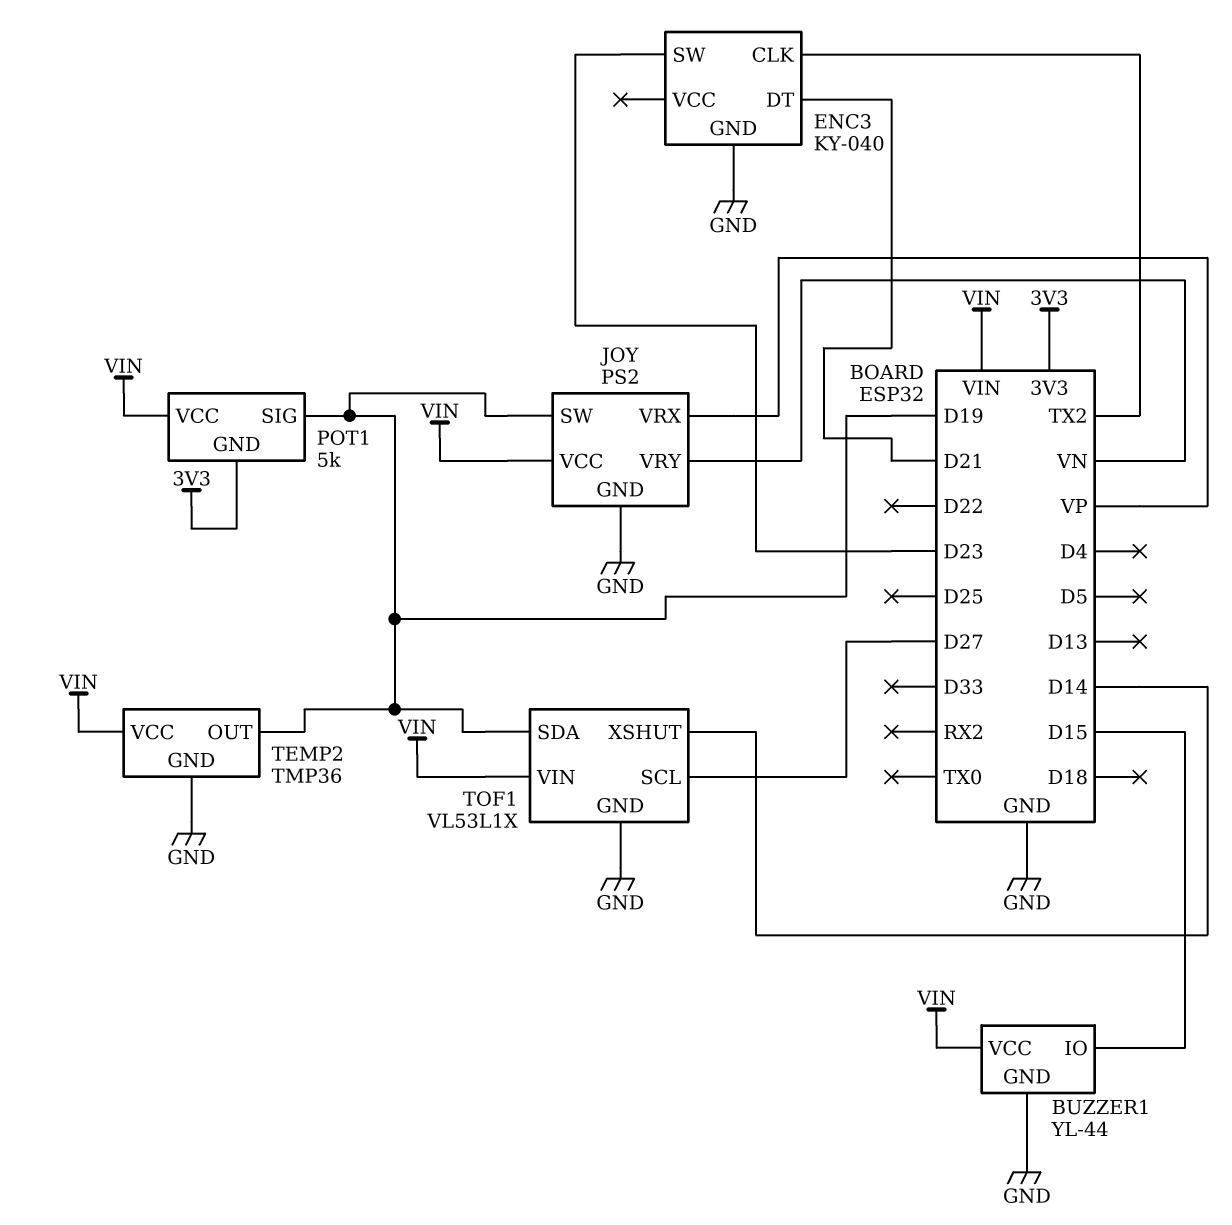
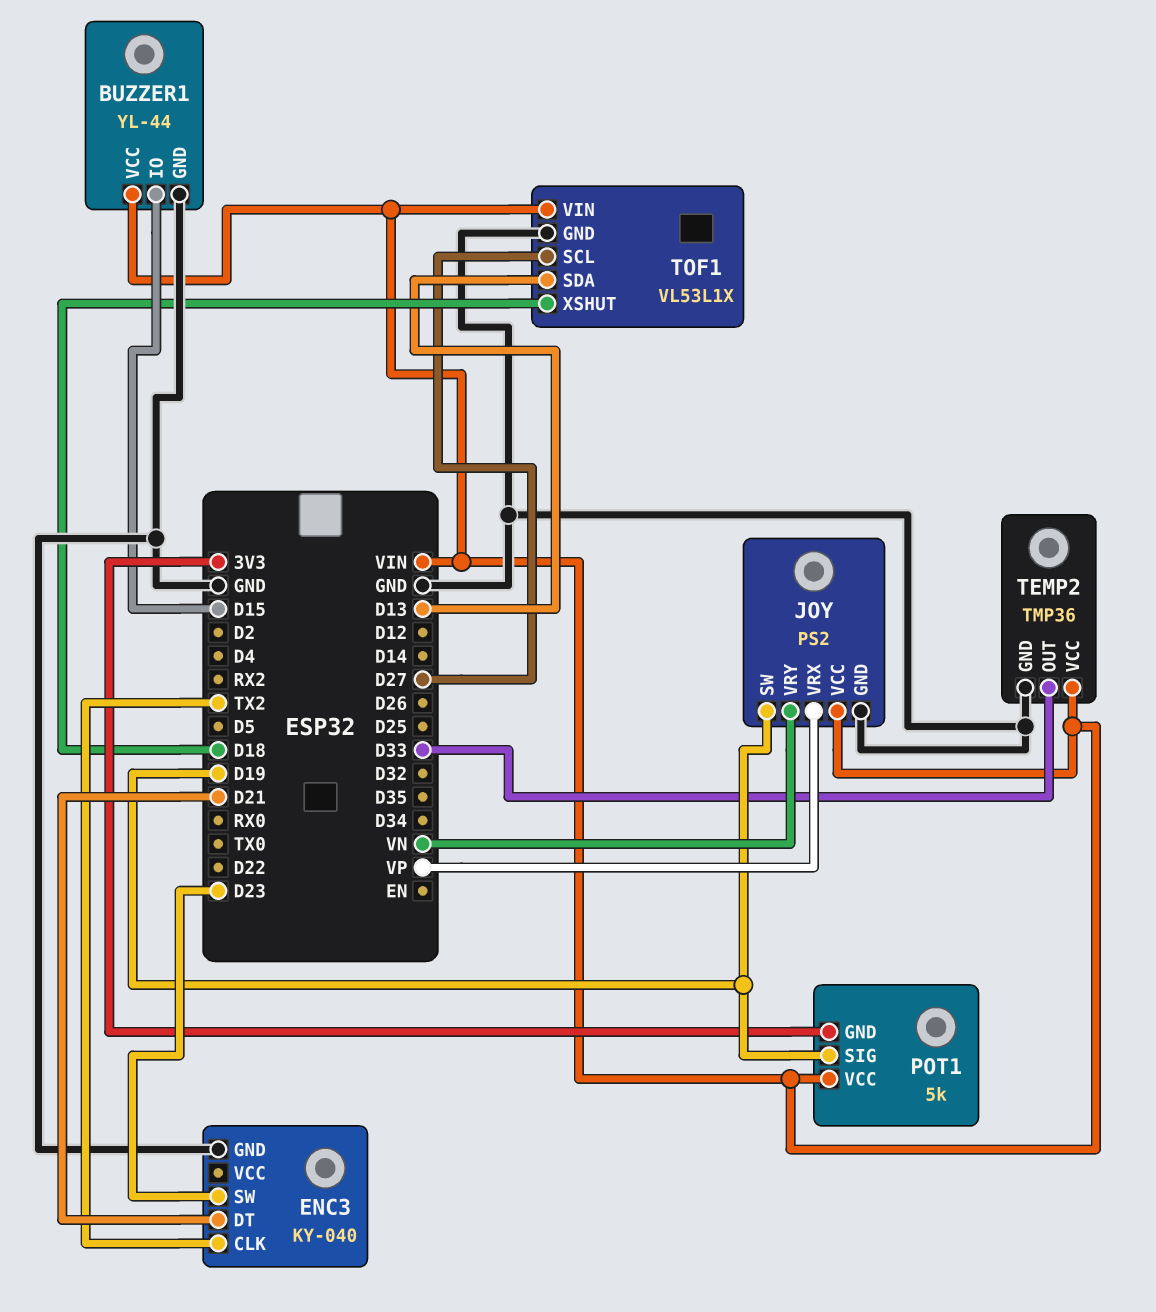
TEMP2 pin OUT: D19 -> D33
TOF1 pin SDA: D19 -> D13
TOF1 pin XSHUT: D14 -> D18

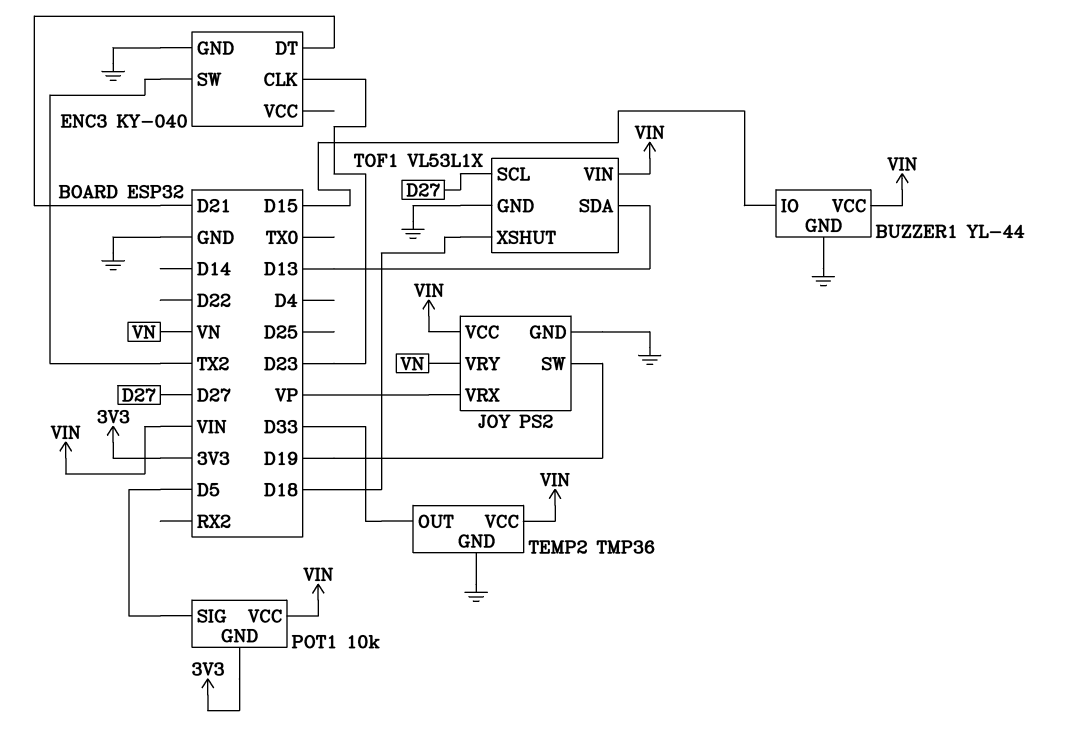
ENC3 pin CLK: TX2 -> D23
ENC3 pin SW: D23 -> TX2
POT1: 5k -> 10k
POT1 pin SIG: D19 -> D5

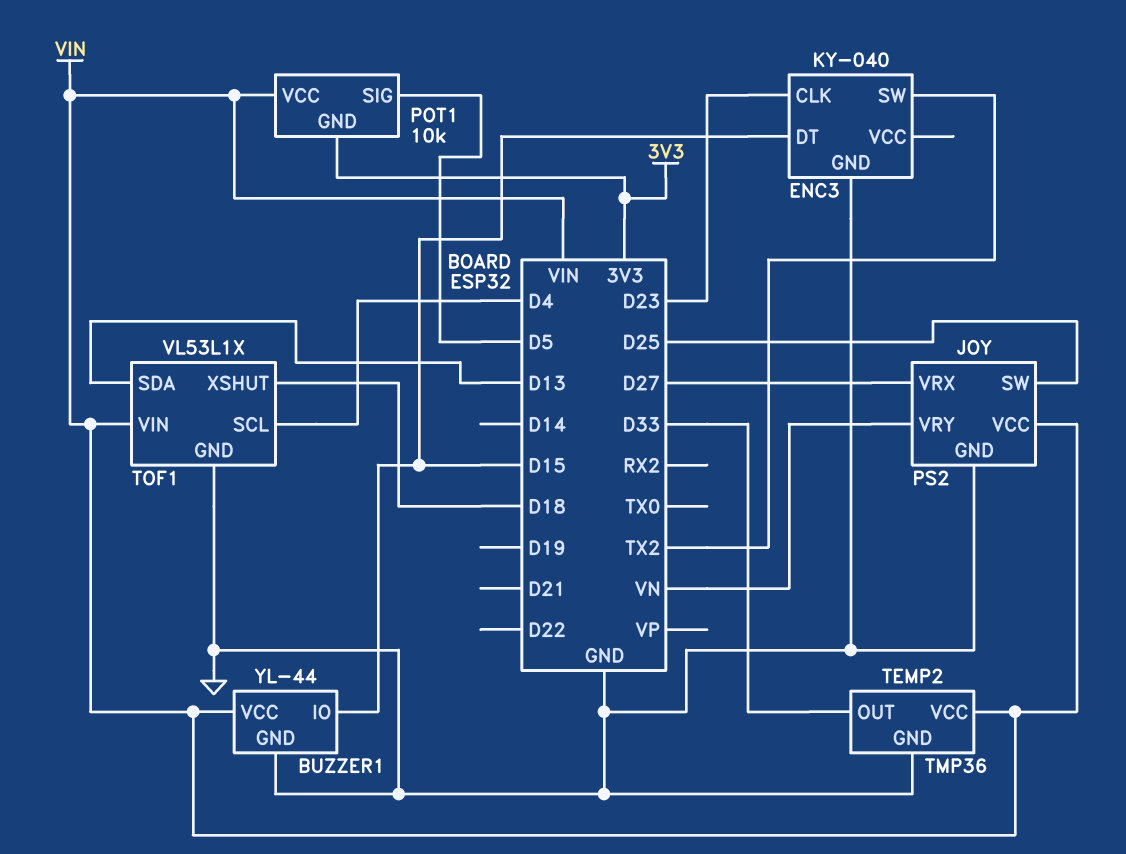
ENC3 pin DT: D21 -> D15
JOY pin SW: D19 -> D25
JOY pin VRX: VP -> D27
TOF1 pin SCL: D27 -> D4

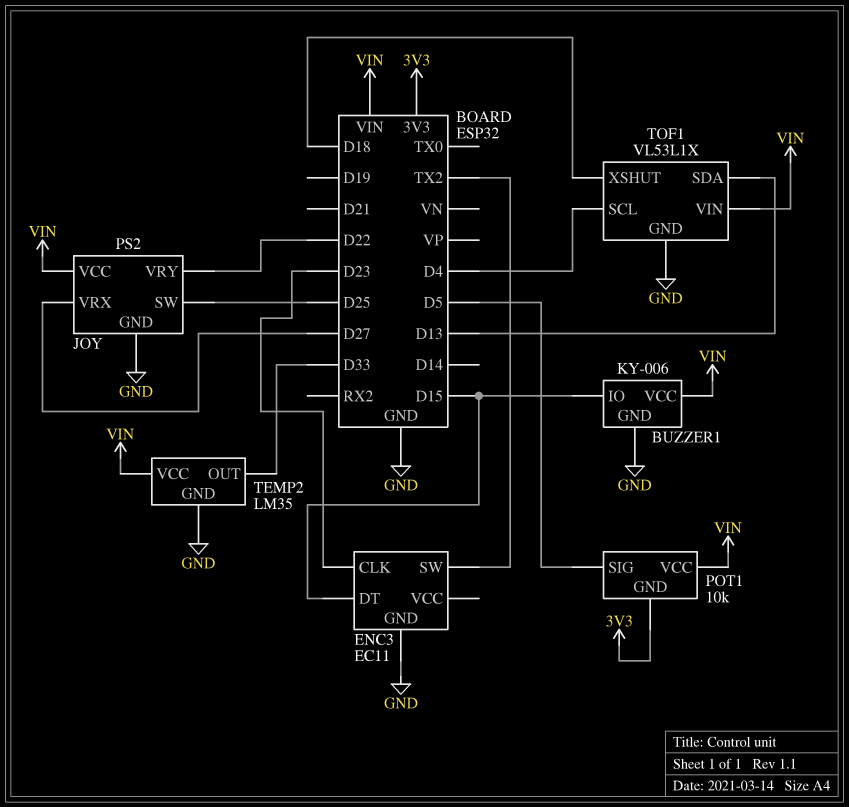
BUZZER1: YL-44 -> KY-006
ENC3: KY-040 -> EC11
JOY pin VRY: VN -> D22
TEMP2: TMP36 -> LM35

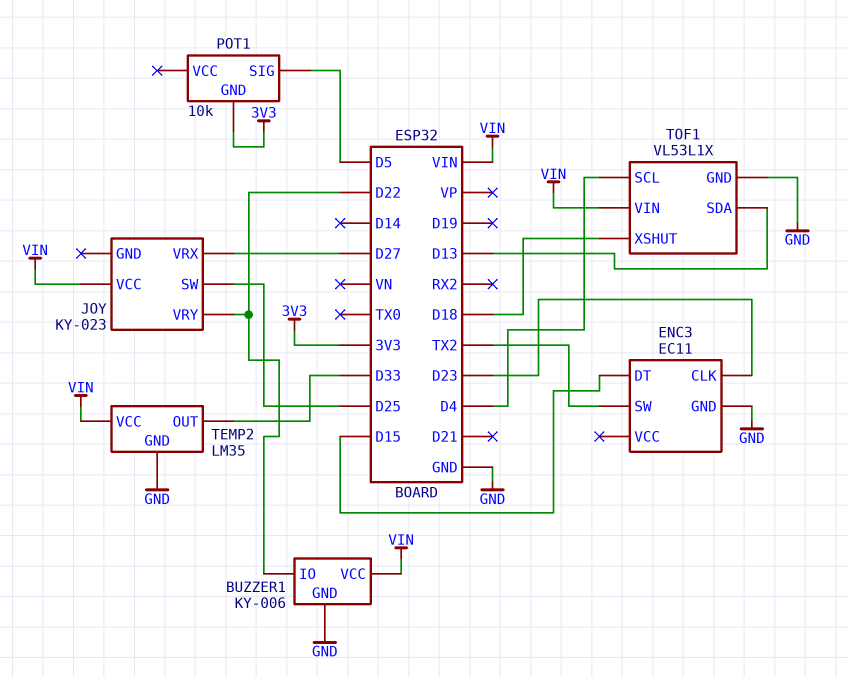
BUZZER1 pin IO: D15 -> D22
JOY: PS2 -> KY-023
JOY pin GND: GND -> none
POT1 pin VCC: VIN -> none

